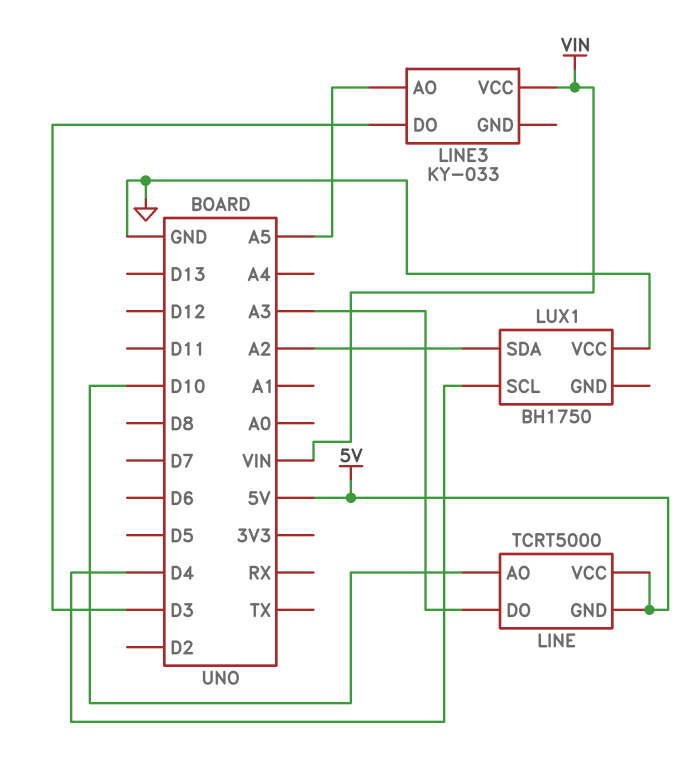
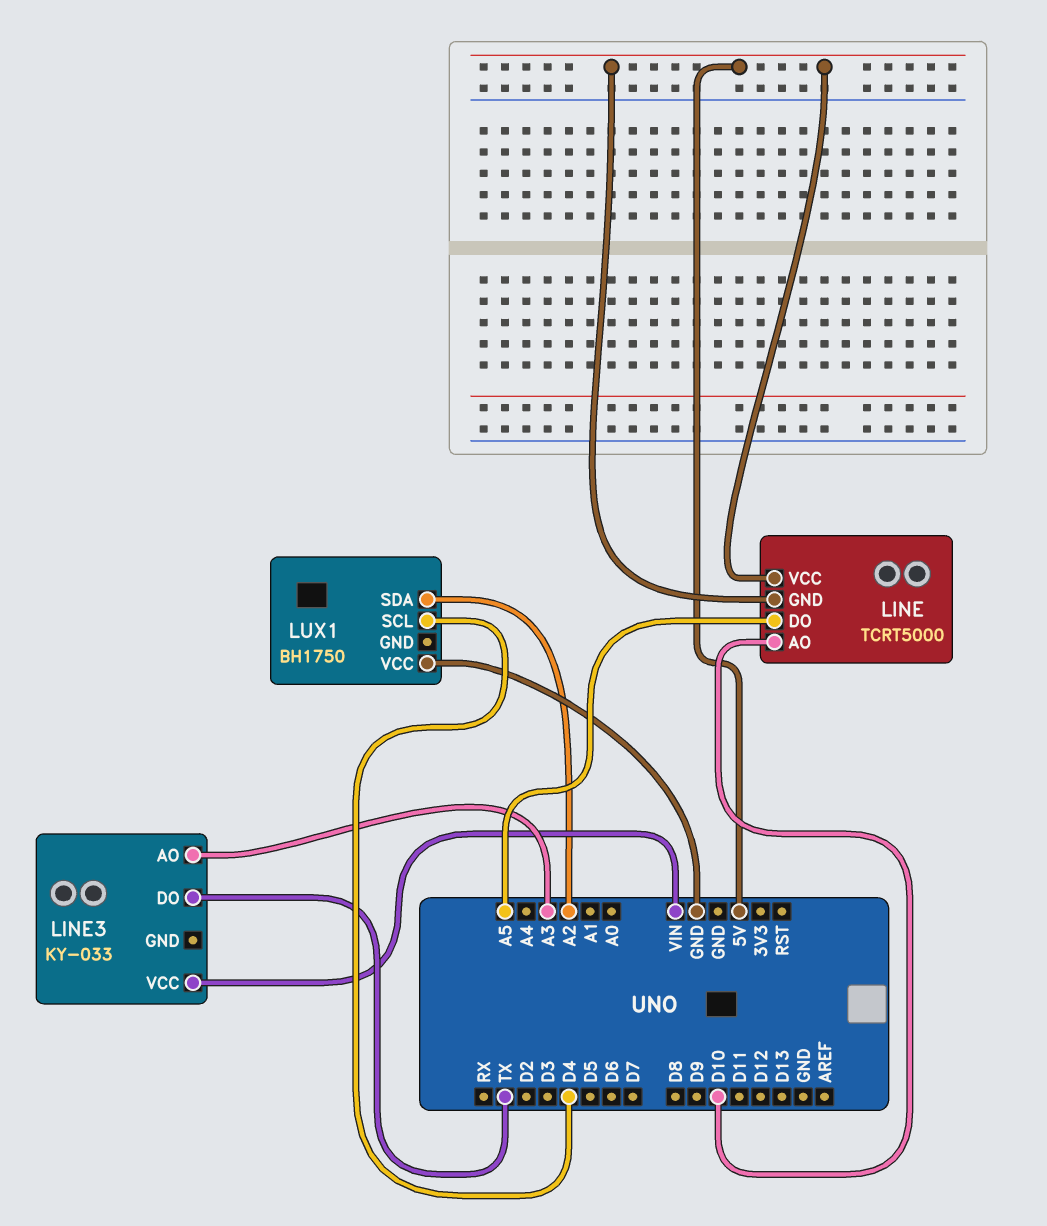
LINE pin DO: A3 -> A5
LINE3 pin AO: A5 -> A3
LINE3 pin DO: D3 -> TX

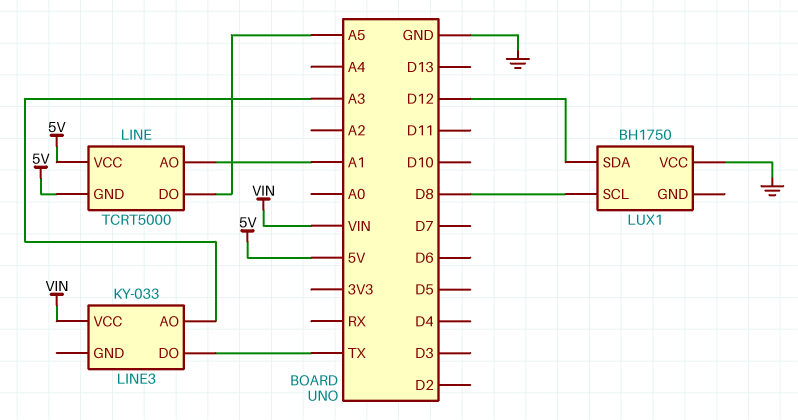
LINE pin AO: D10 -> A1
LUX1 pin SCL: D4 -> D8
LUX1 pin SDA: A2 -> D12

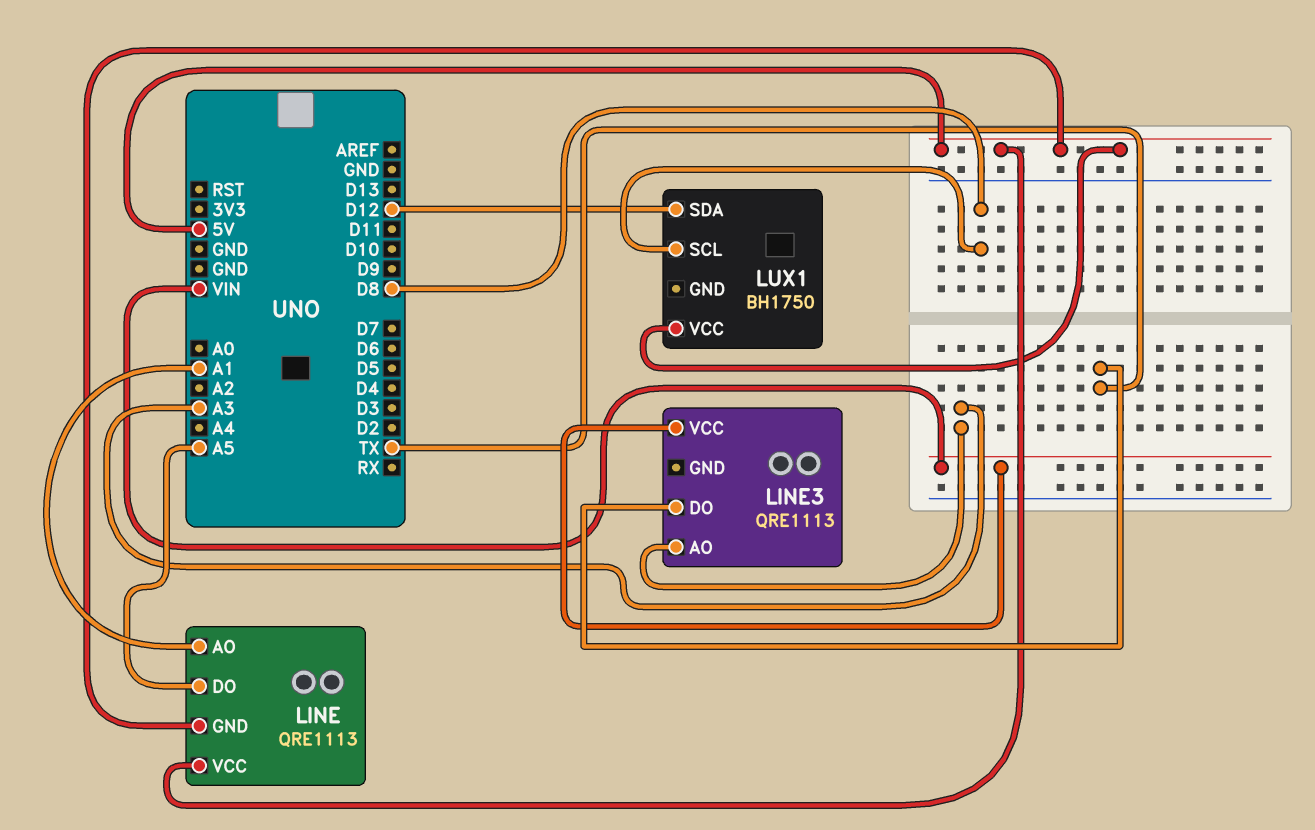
LINE: TCRT5000 -> QRE1113
LINE3: KY-033 -> QRE1113
LUX1 pin VCC: GND -> 5V

